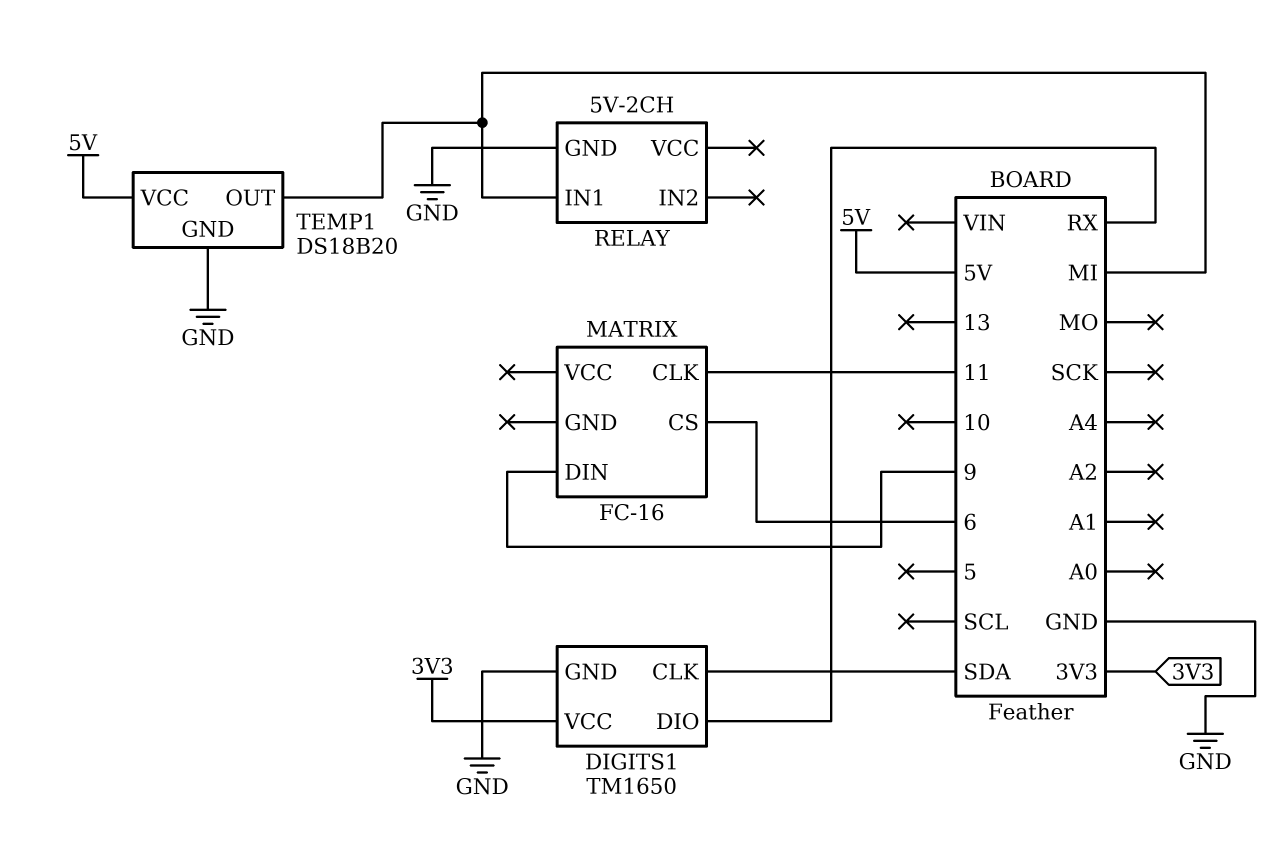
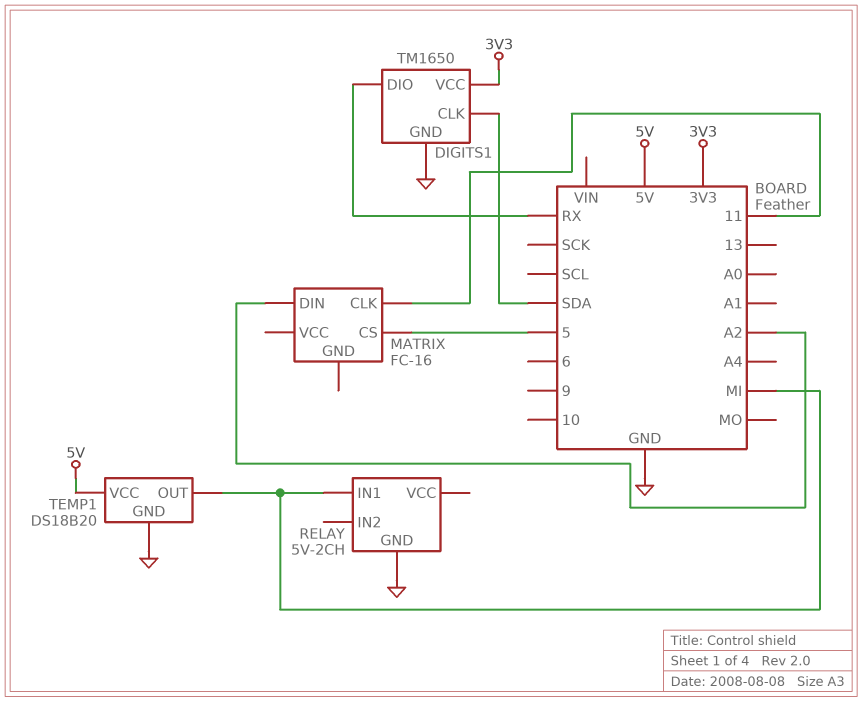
MATRIX pin CS: 6 -> 5
MATRIX pin DIN: 9 -> A2

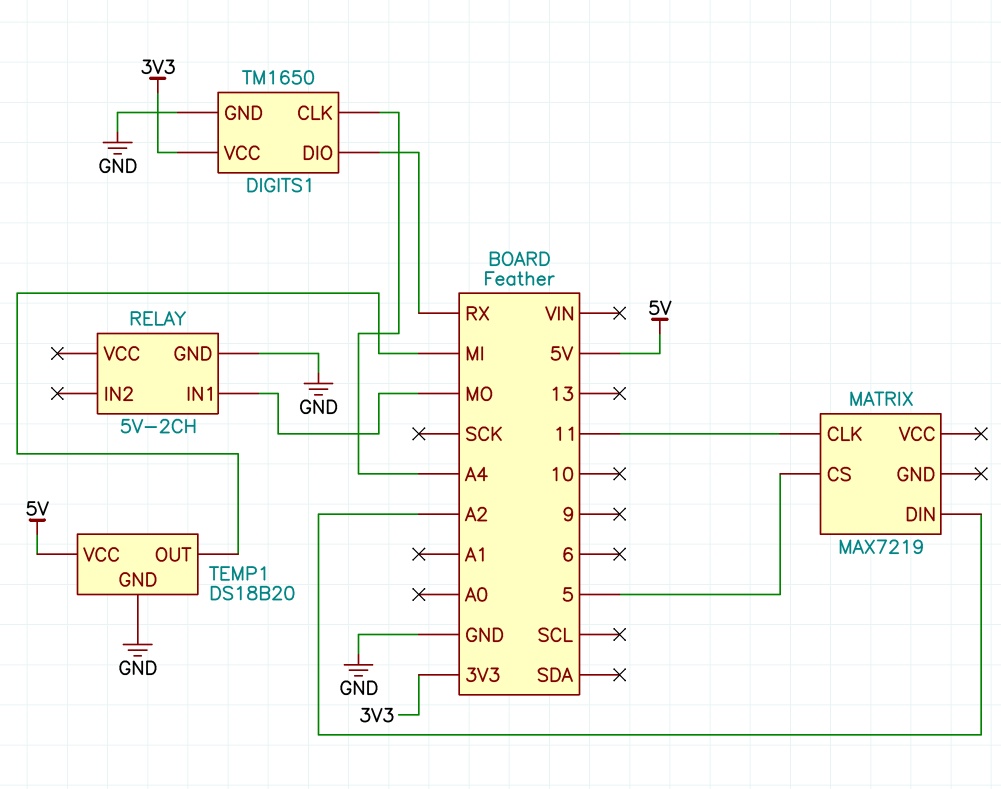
DIGITS1 pin CLK: SDA -> A4
MATRIX: FC-16 -> MAX7219
RELAY pin IN1: MI -> MO

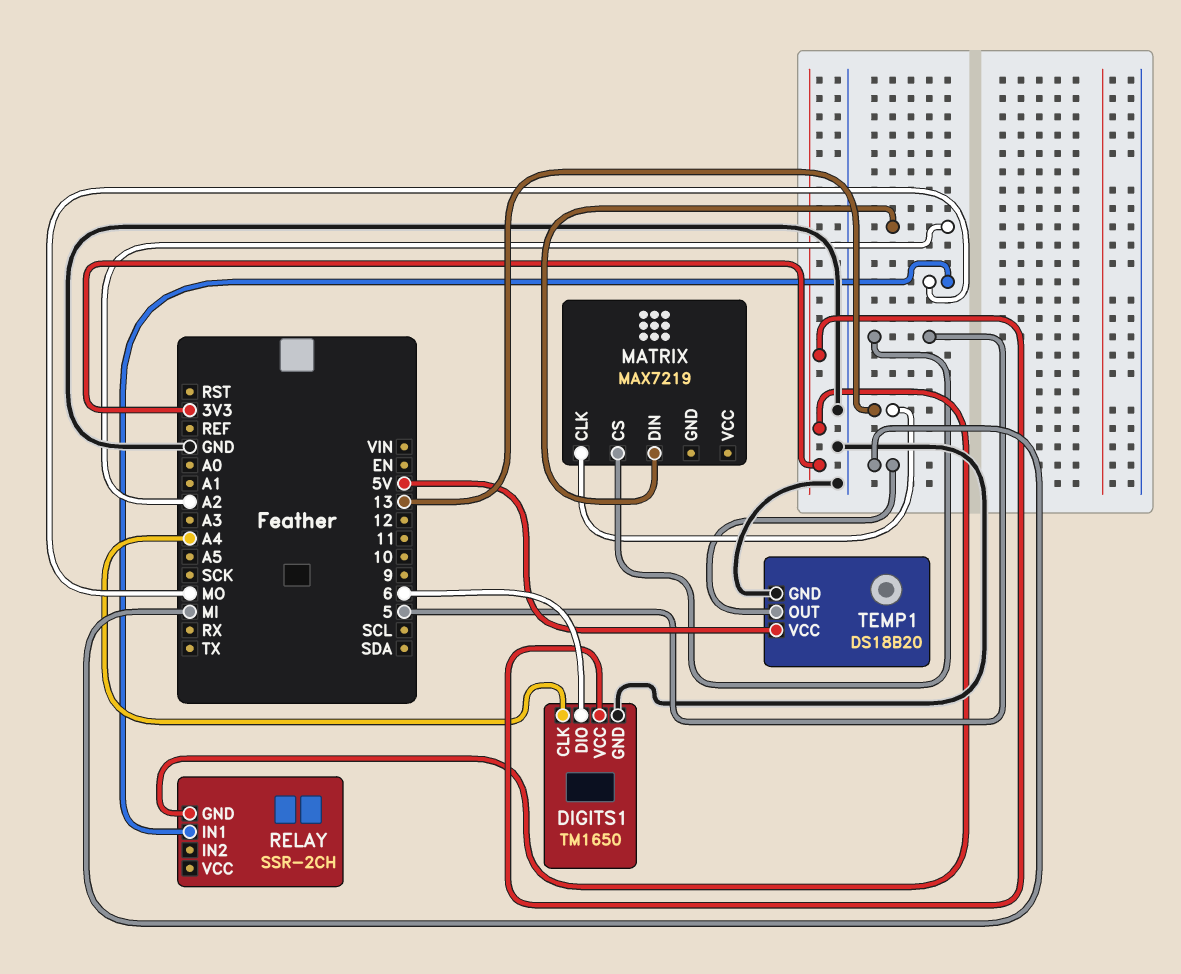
DIGITS1 pin DIO: RX -> 6
MATRIX pin CLK: 11 -> 13
RELAY: 5V-2CH -> SSR-2CH
RELAY pin GND: GND -> 3V3

